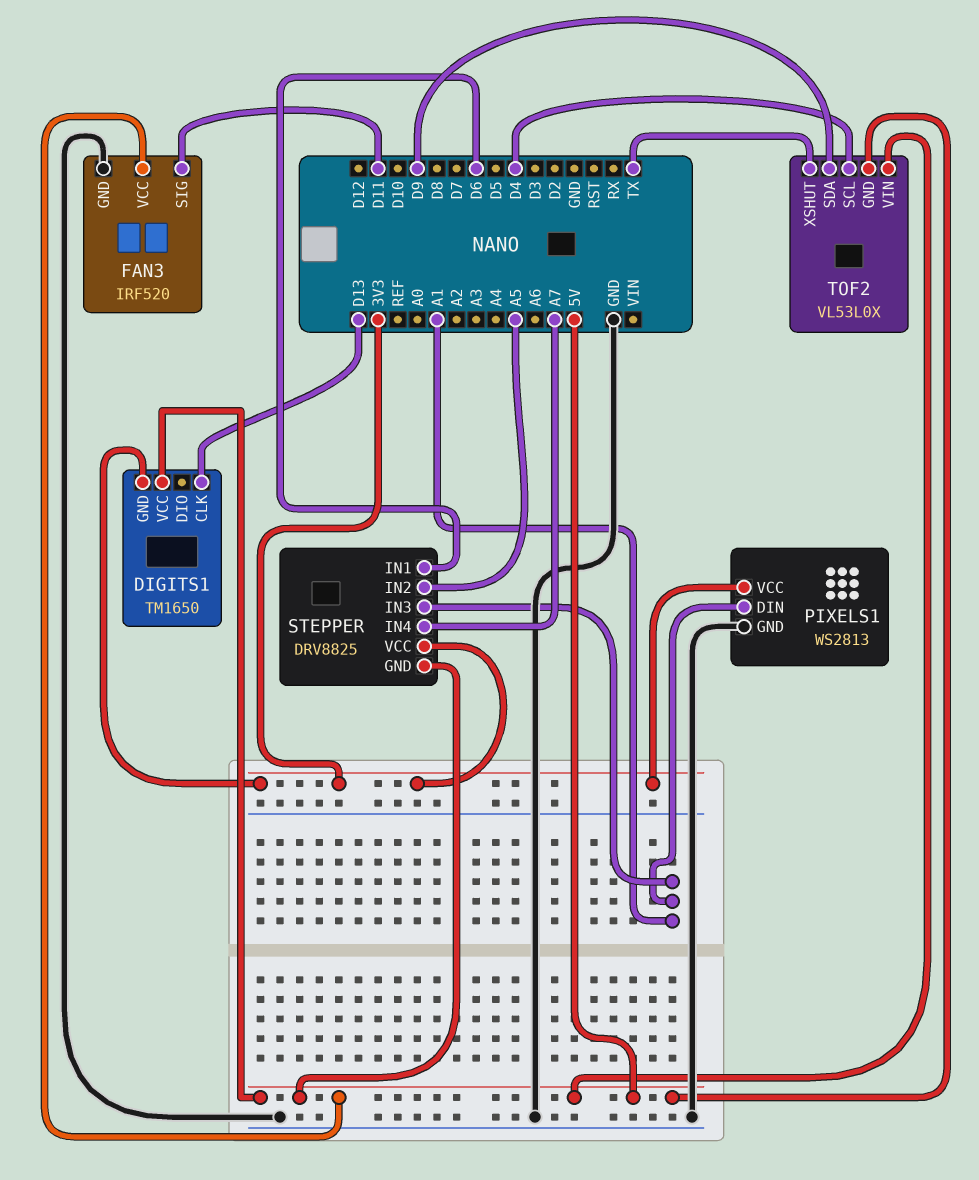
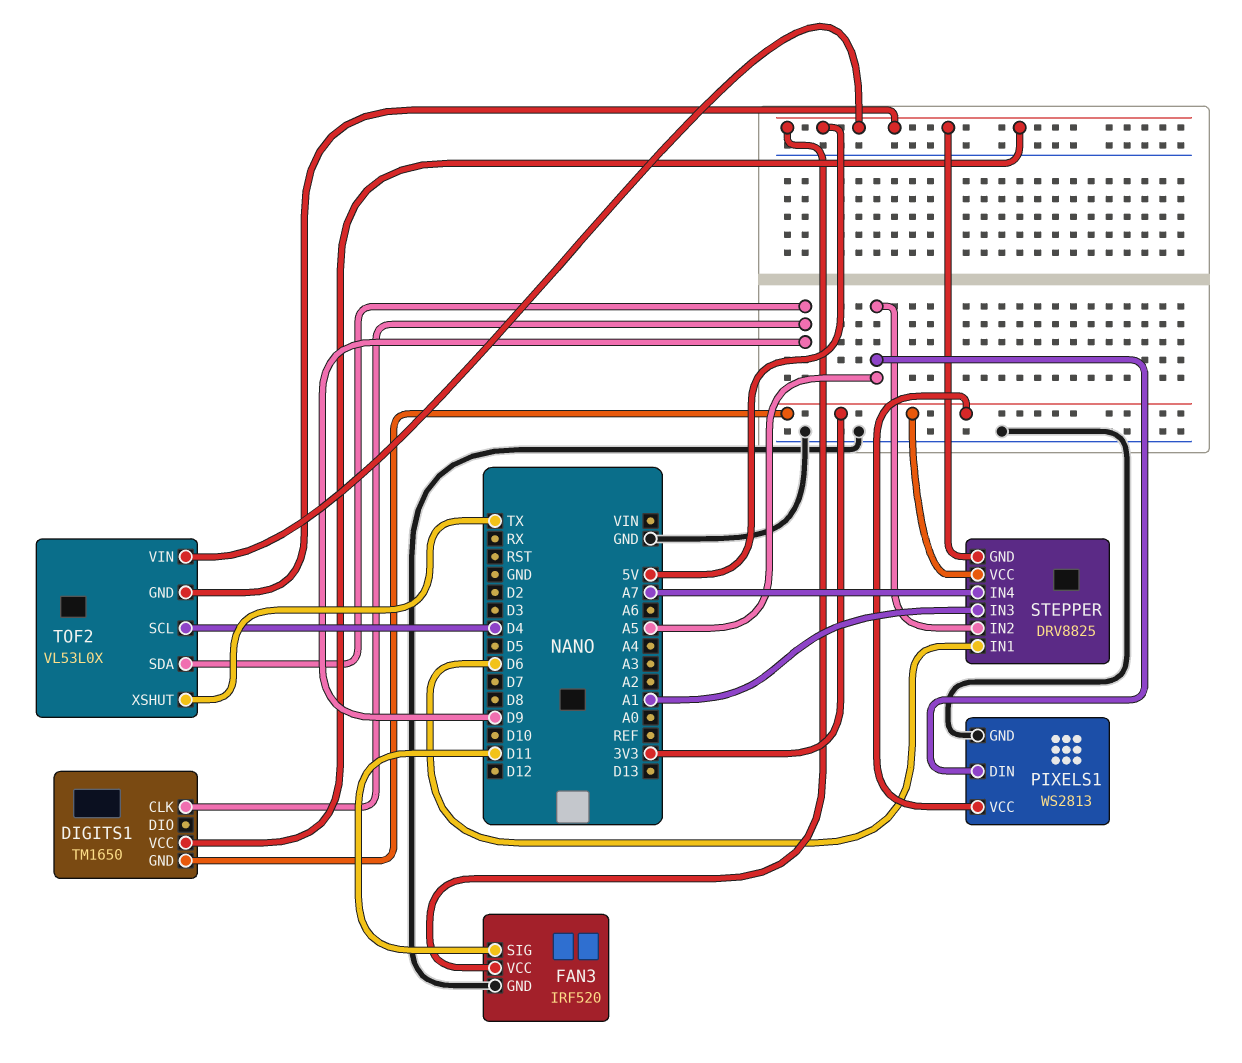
DIGITS1 pin CLK: D13 -> D9
PIXELS1 pin DIN: A1 -> A5

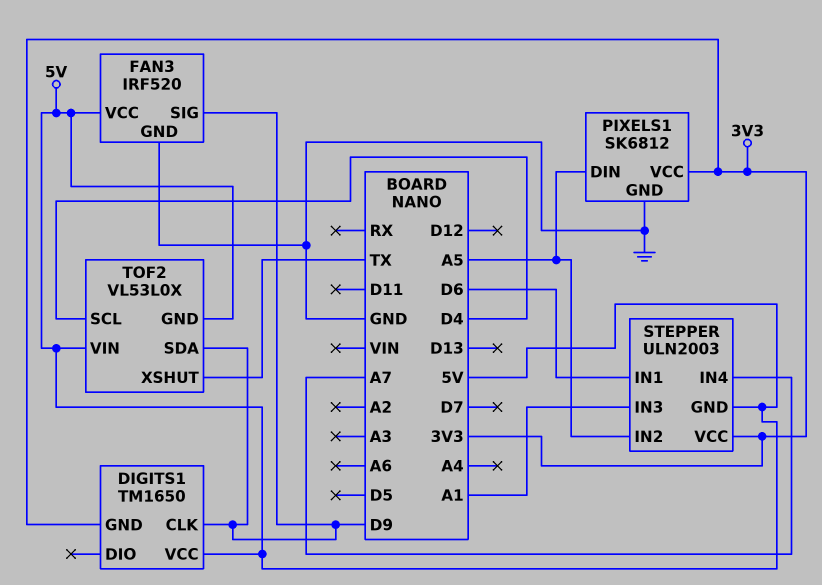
FAN3 pin SIG: D11 -> D9
PIXELS1: WS2813 -> SK6812
STEPPER: DRV8825 -> ULN2003

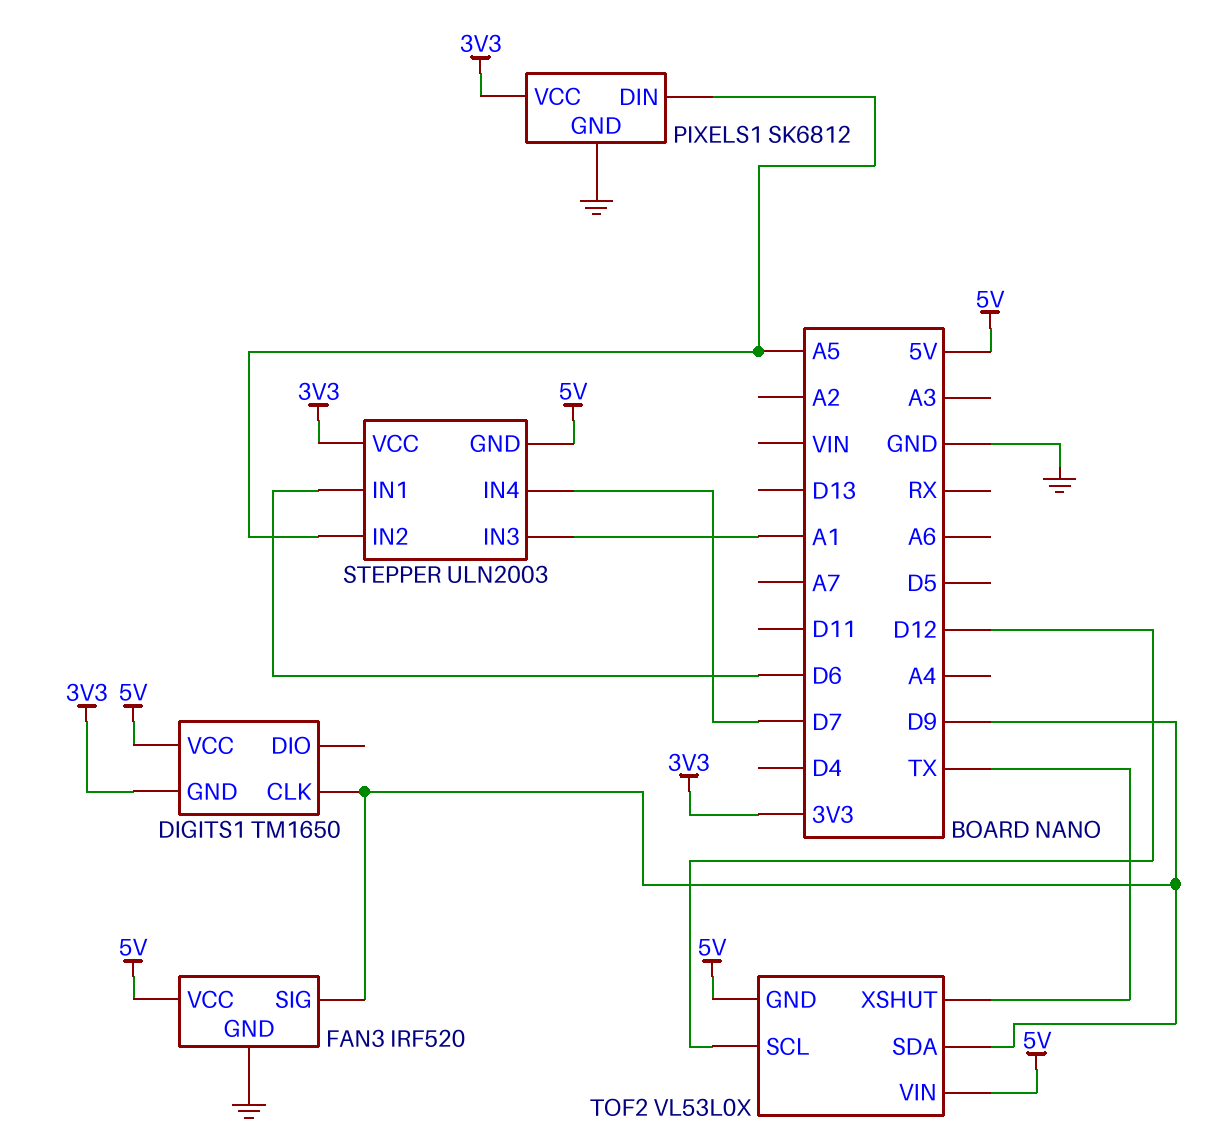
STEPPER pin IN4: A7 -> D7
TOF2 pin SCL: D4 -> D12

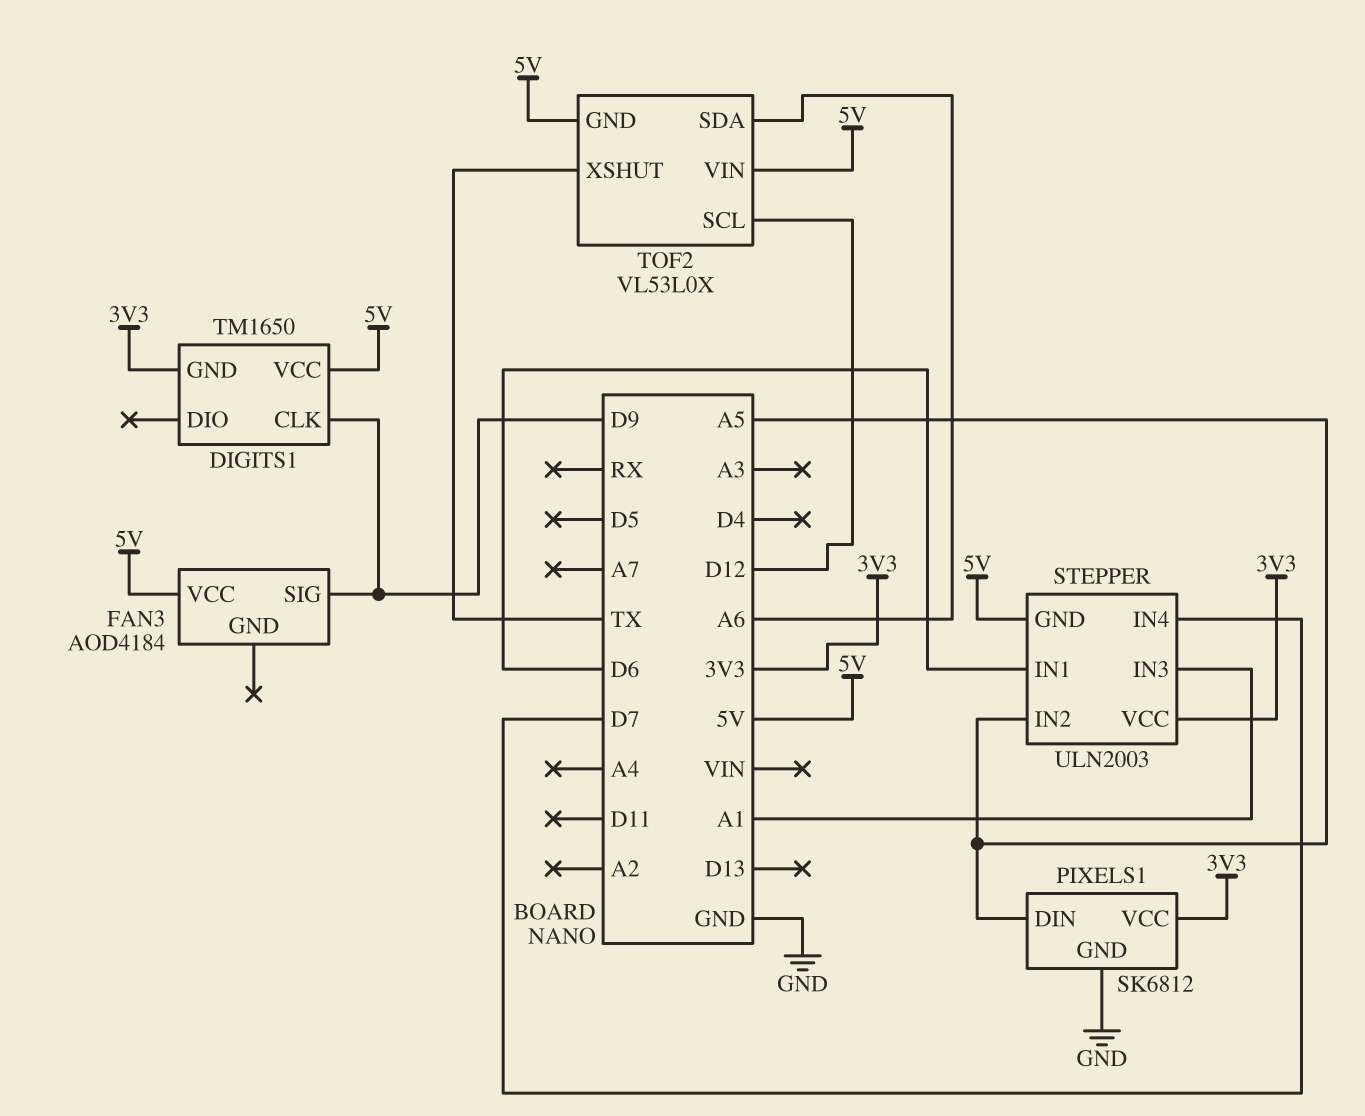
FAN3: IRF520 -> AOD4184
FAN3 pin GND: GND -> none
TOF2 pin SDA: D9 -> A6

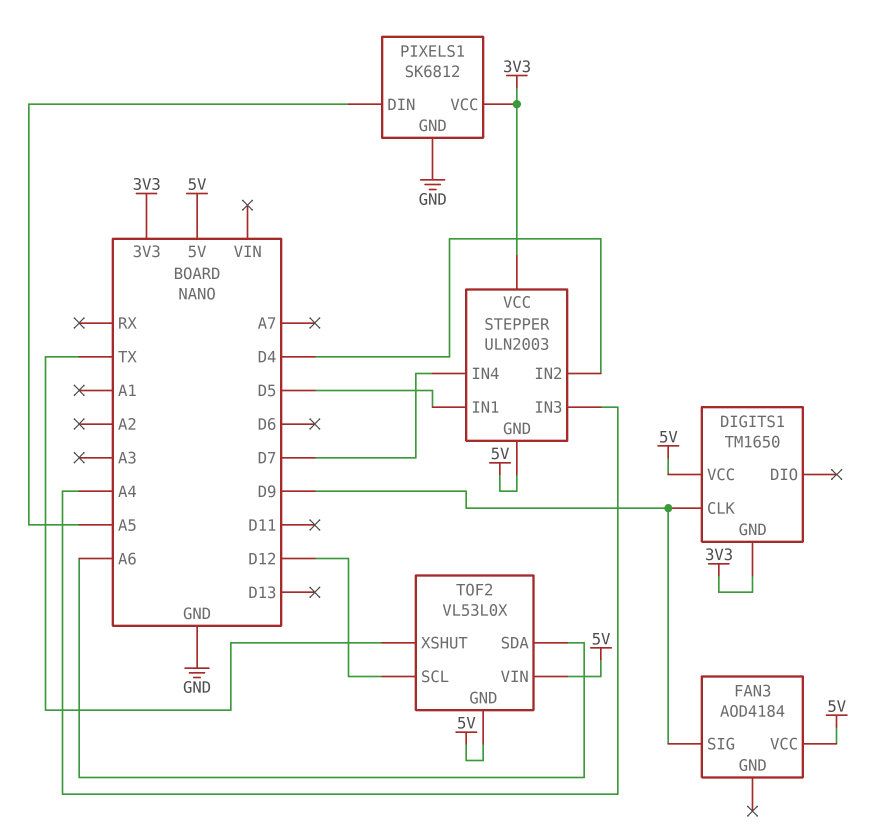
STEPPER pin IN1: D6 -> D5
STEPPER pin IN2: A5 -> D4
STEPPER pin IN3: A1 -> A4

